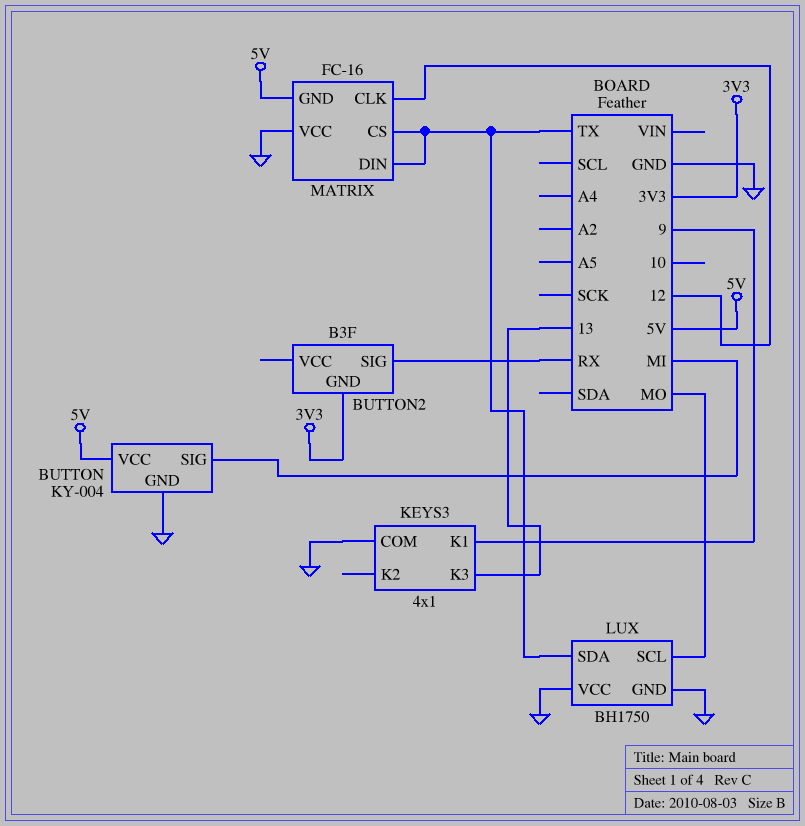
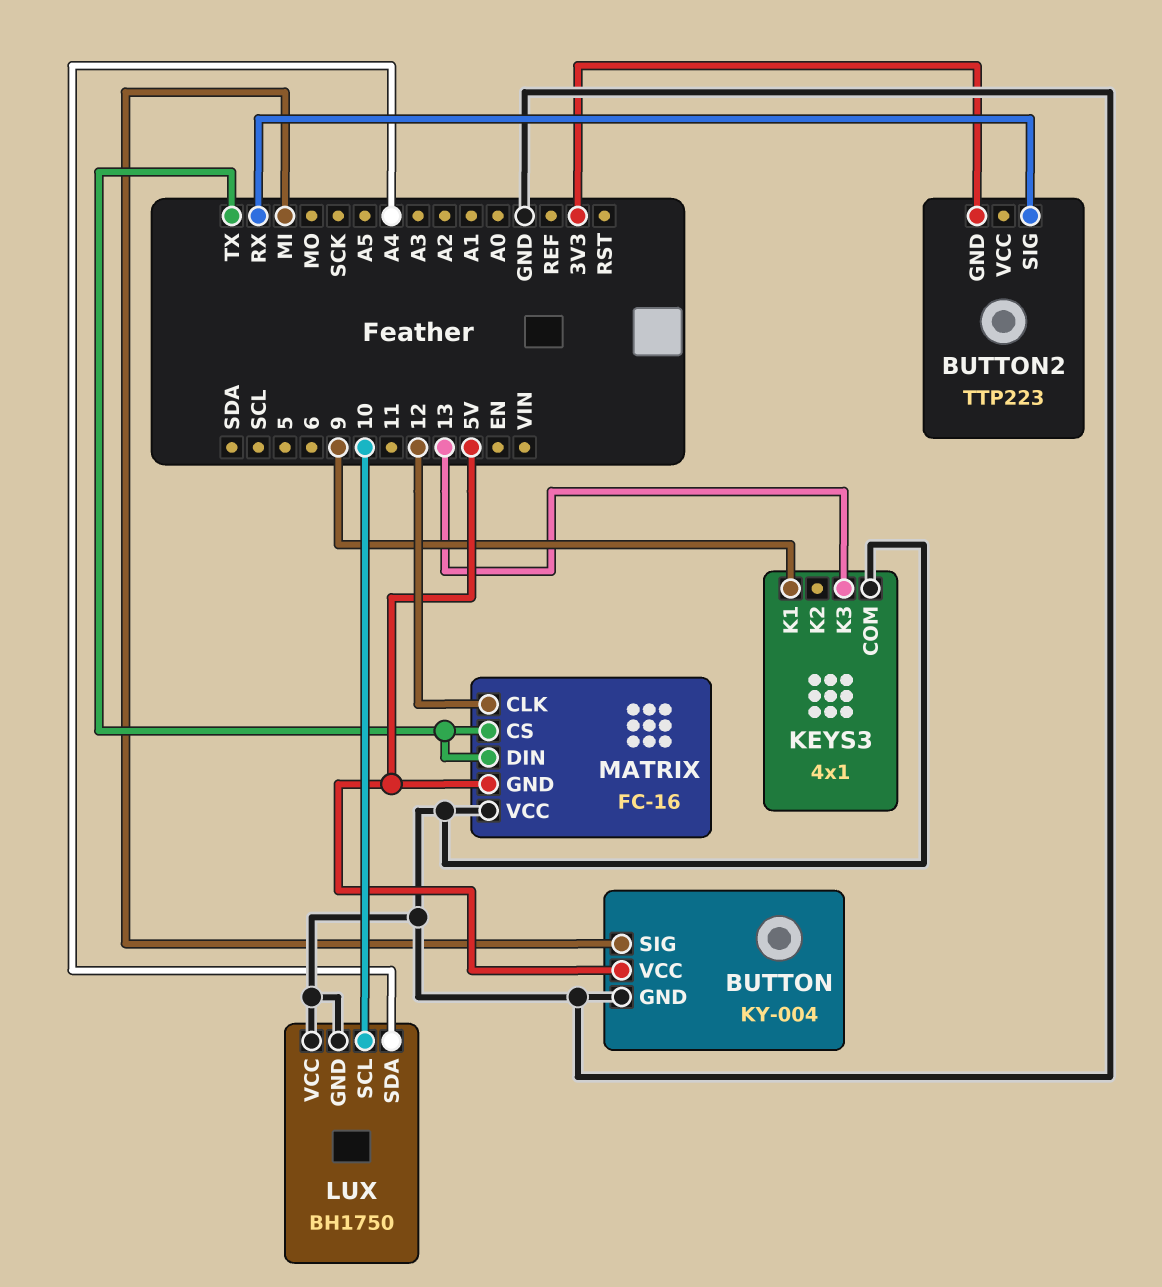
BUTTON2: B3F -> TTP223
LUX pin SCL: MO -> 10
LUX pin SDA: TX -> A4

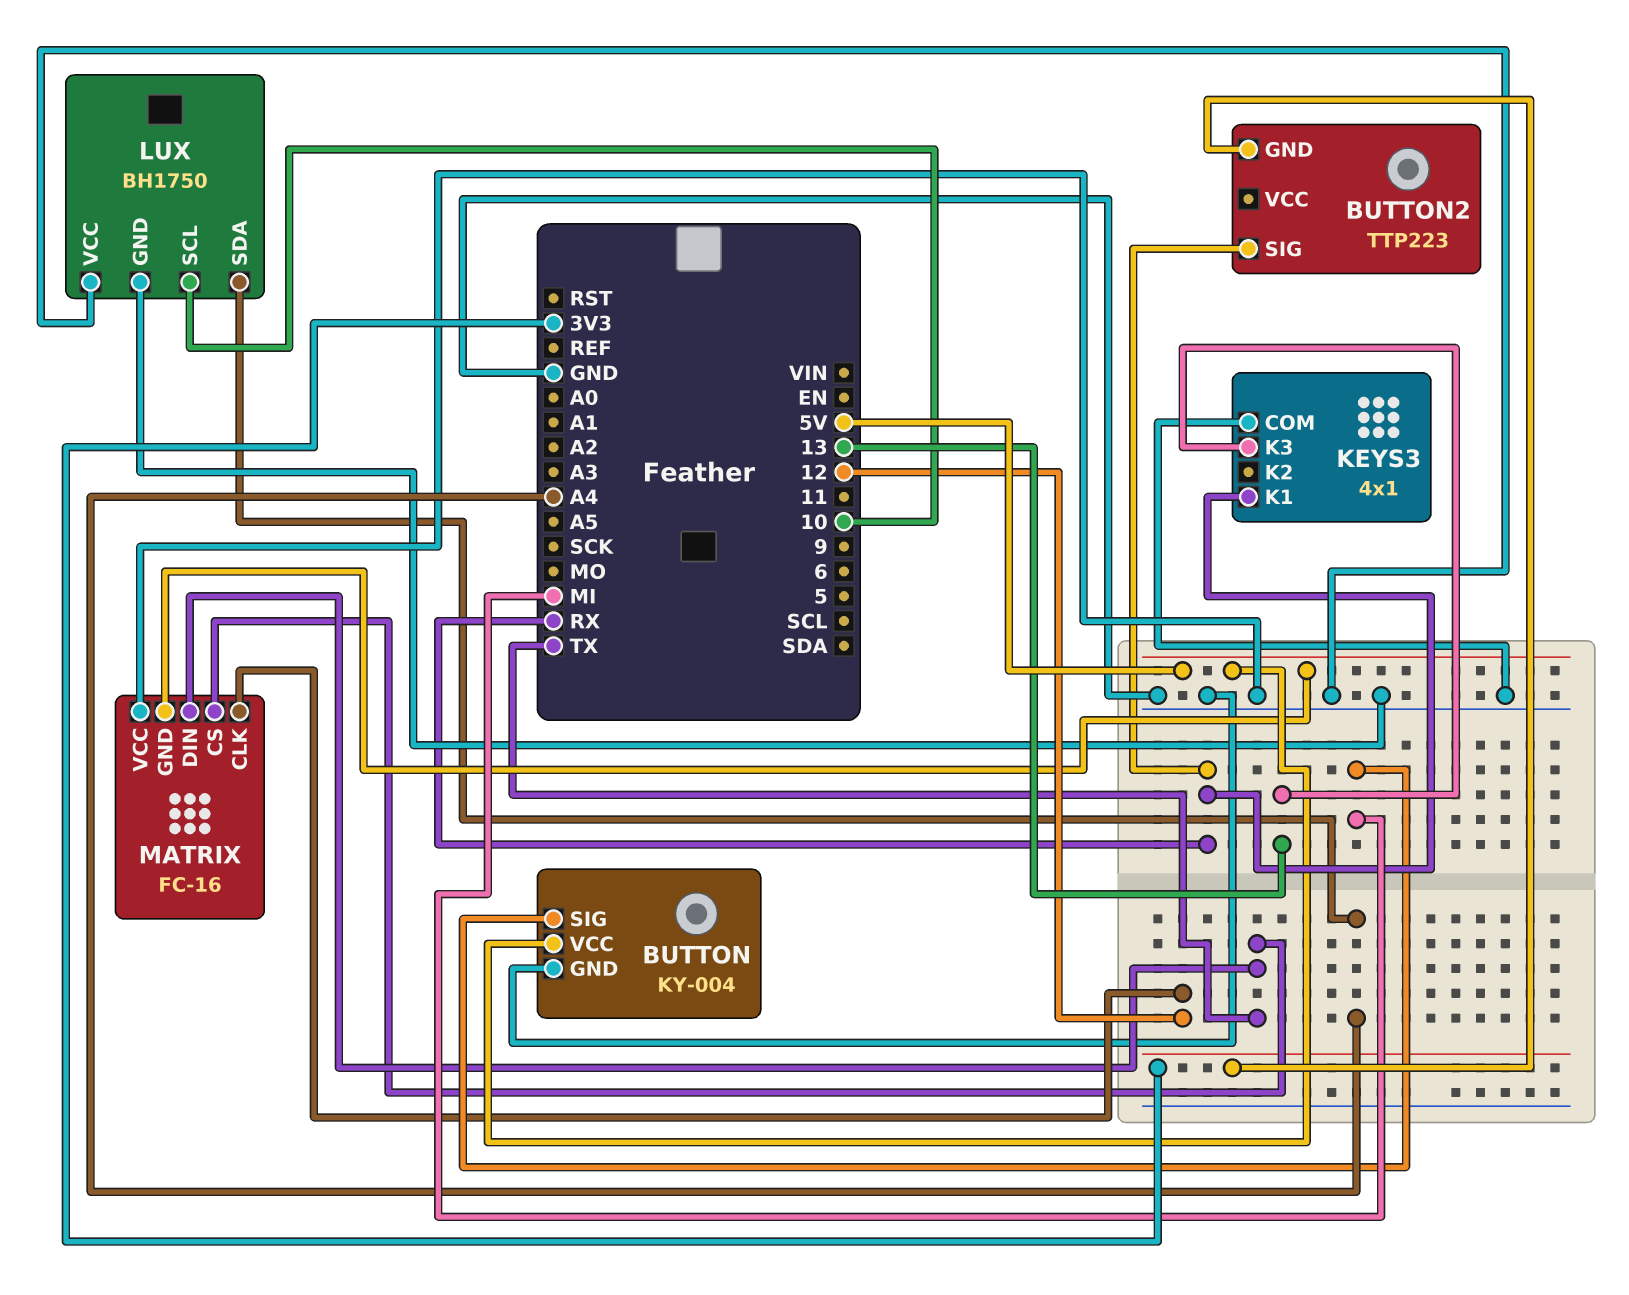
KEYS3 pin K1: 9 -> RX

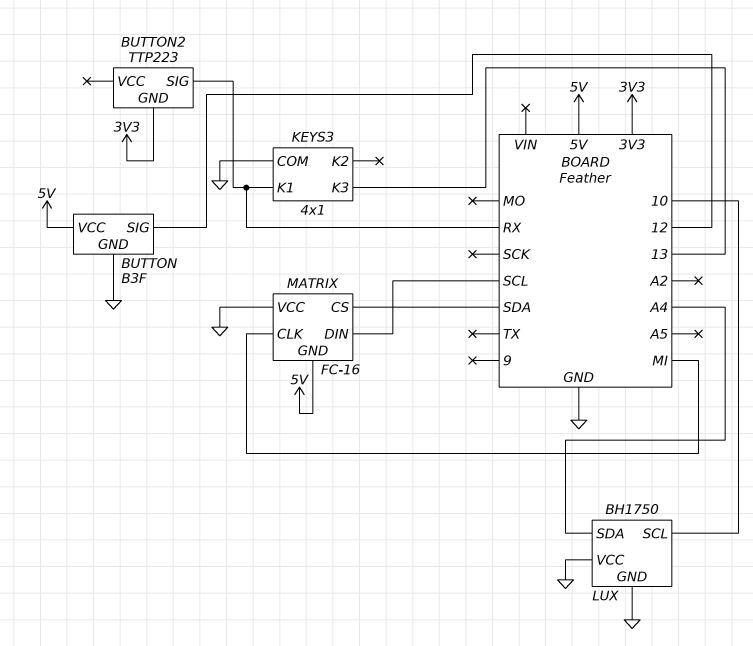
BUTTON: KY-004 -> B3F
BUTTON pin SIG: MI -> 12
MATRIX pin CLK: 12 -> MI
MATRIX pin CS: TX -> SDA
MATRIX pin DIN: TX -> SCL

